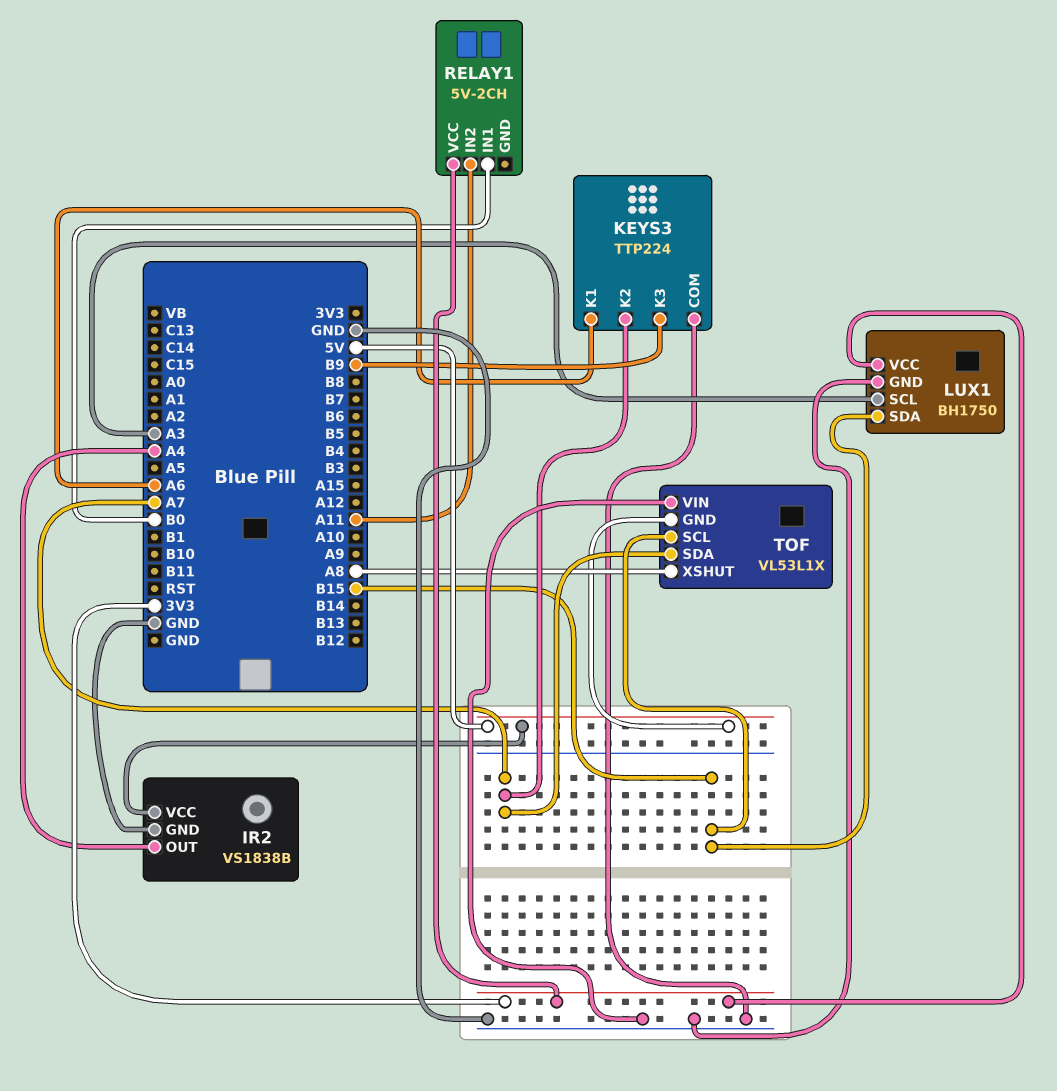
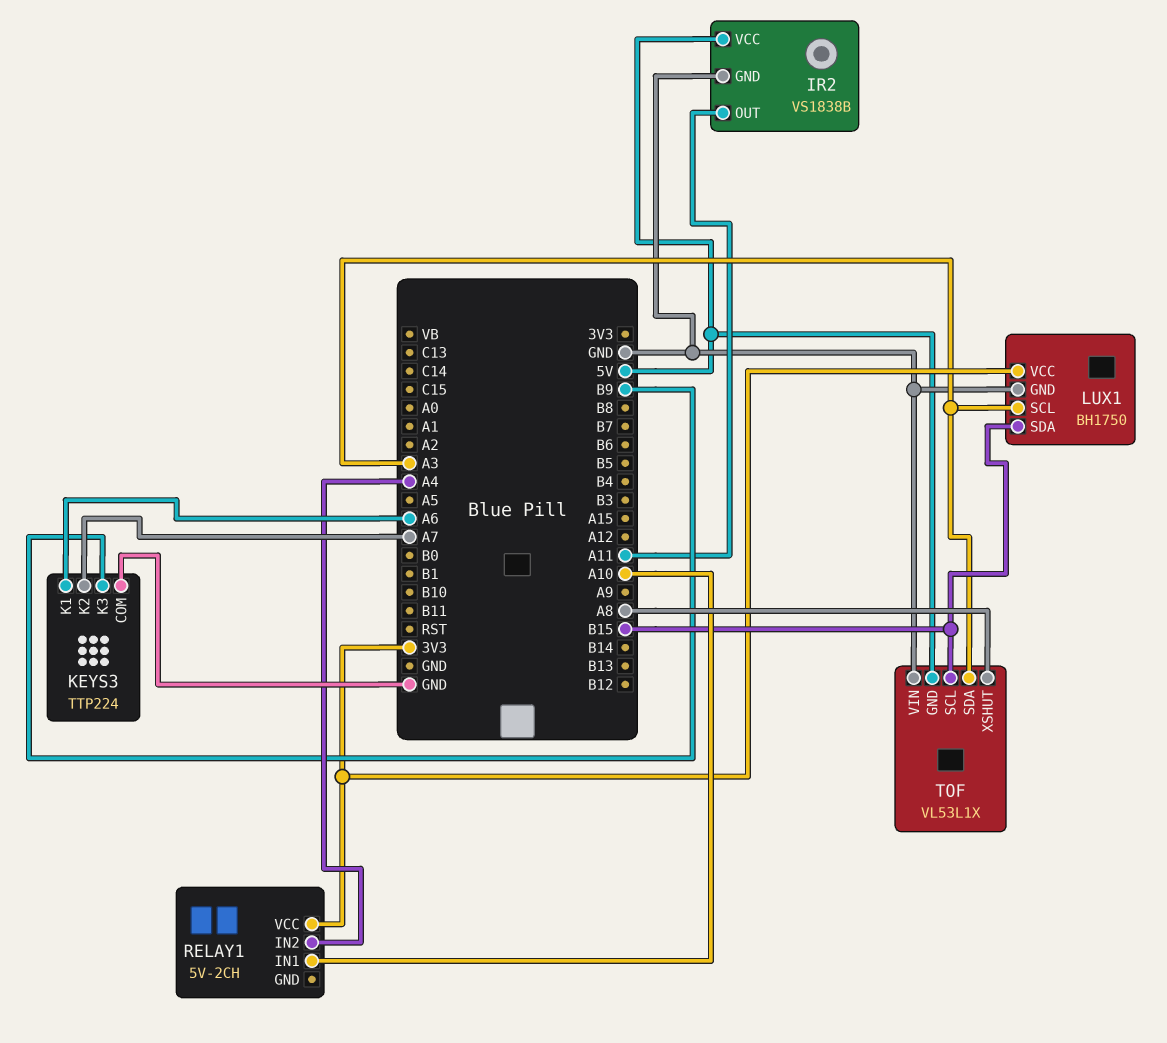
IR2 pin OUT: A4 -> A11
RELAY1 pin IN1: B0 -> A10
RELAY1 pin IN2: A11 -> A4
TOF pin SDA: A7 -> A3

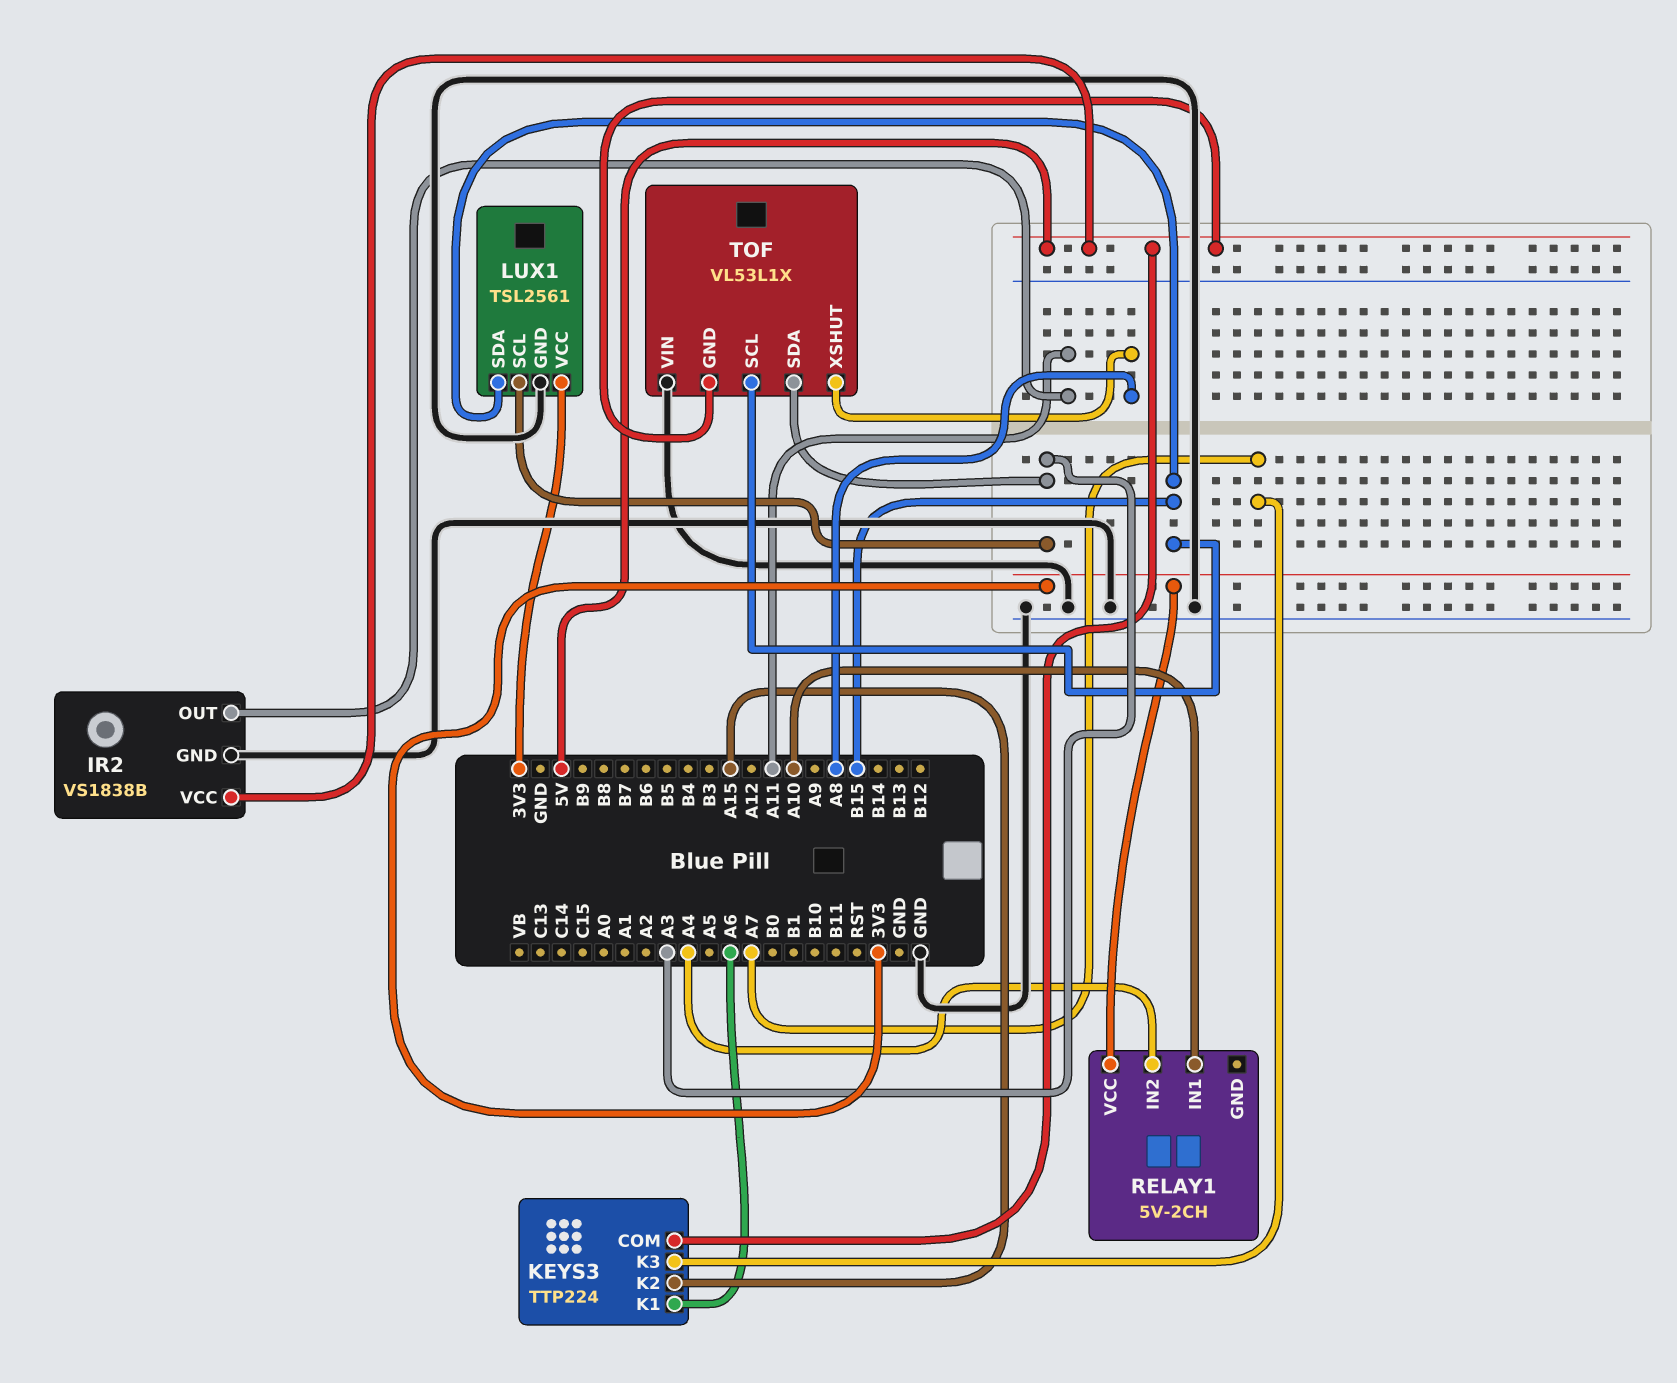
KEYS3 pin COM: GND -> 5V
KEYS3 pin K2: A7 -> A15
KEYS3 pin K3: B9 -> A7
LUX1: BH1750 -> TSL2561

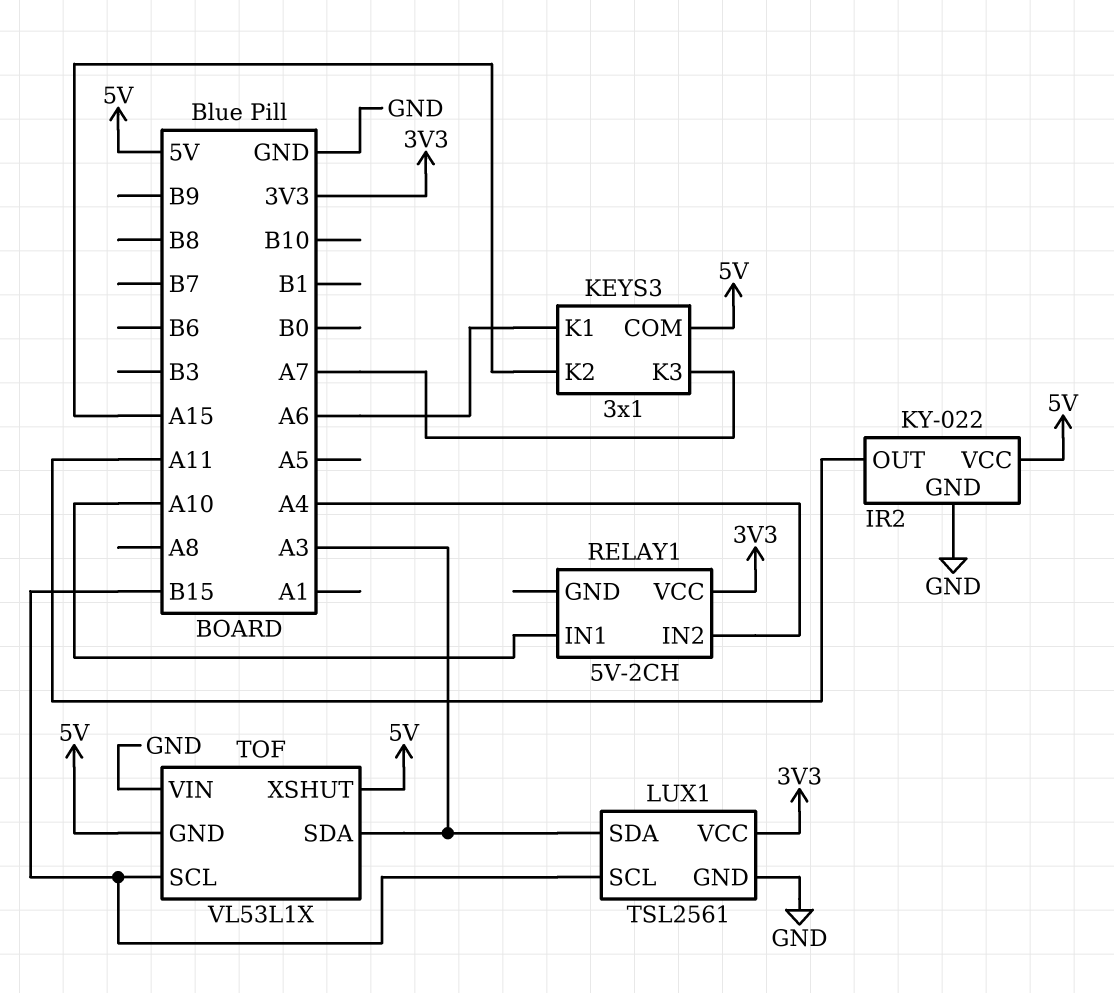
IR2: VS1838B -> KY-022
KEYS3: TTP224 -> 3x1
LUX1 pin SCL: A3 -> B15
LUX1 pin SDA: B15 -> A3
TOF pin XSHUT: A8 -> 5V

